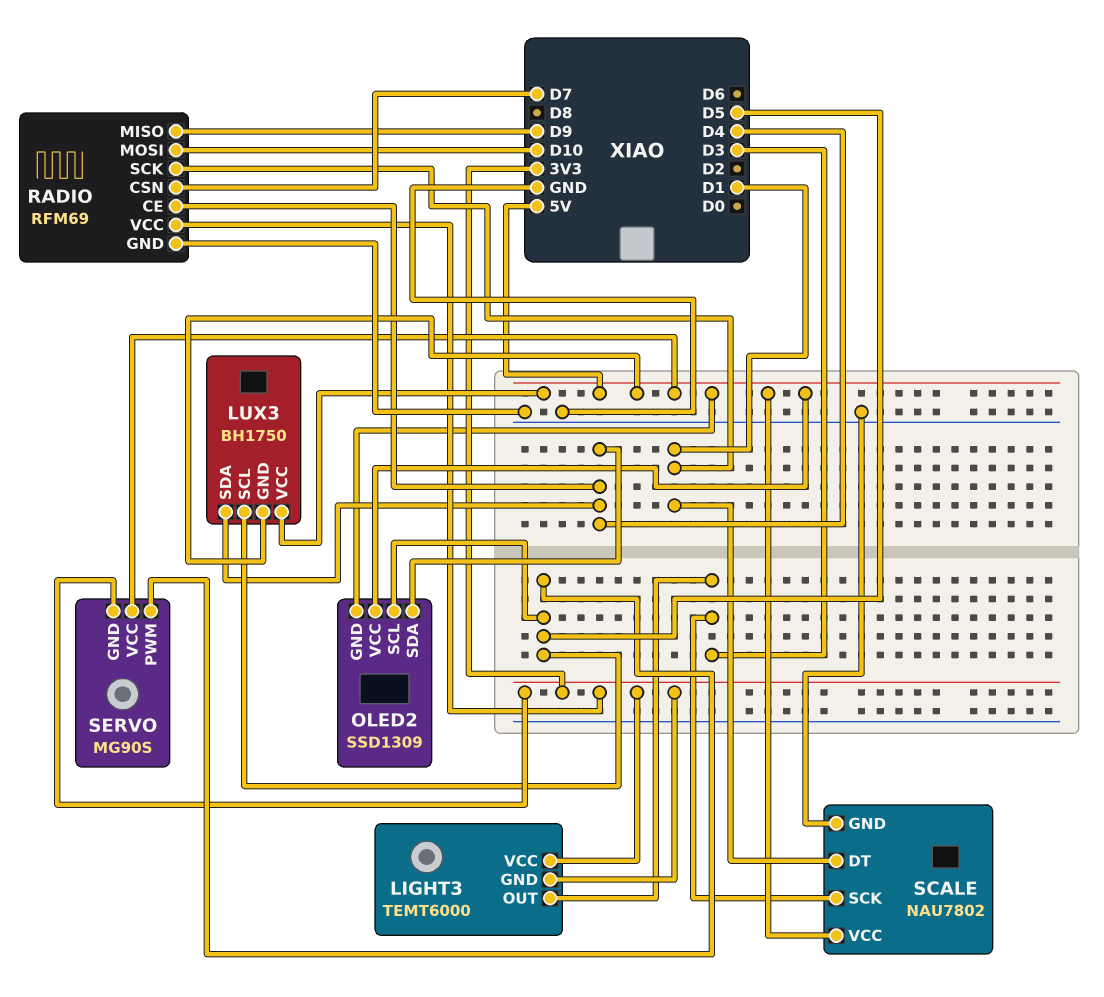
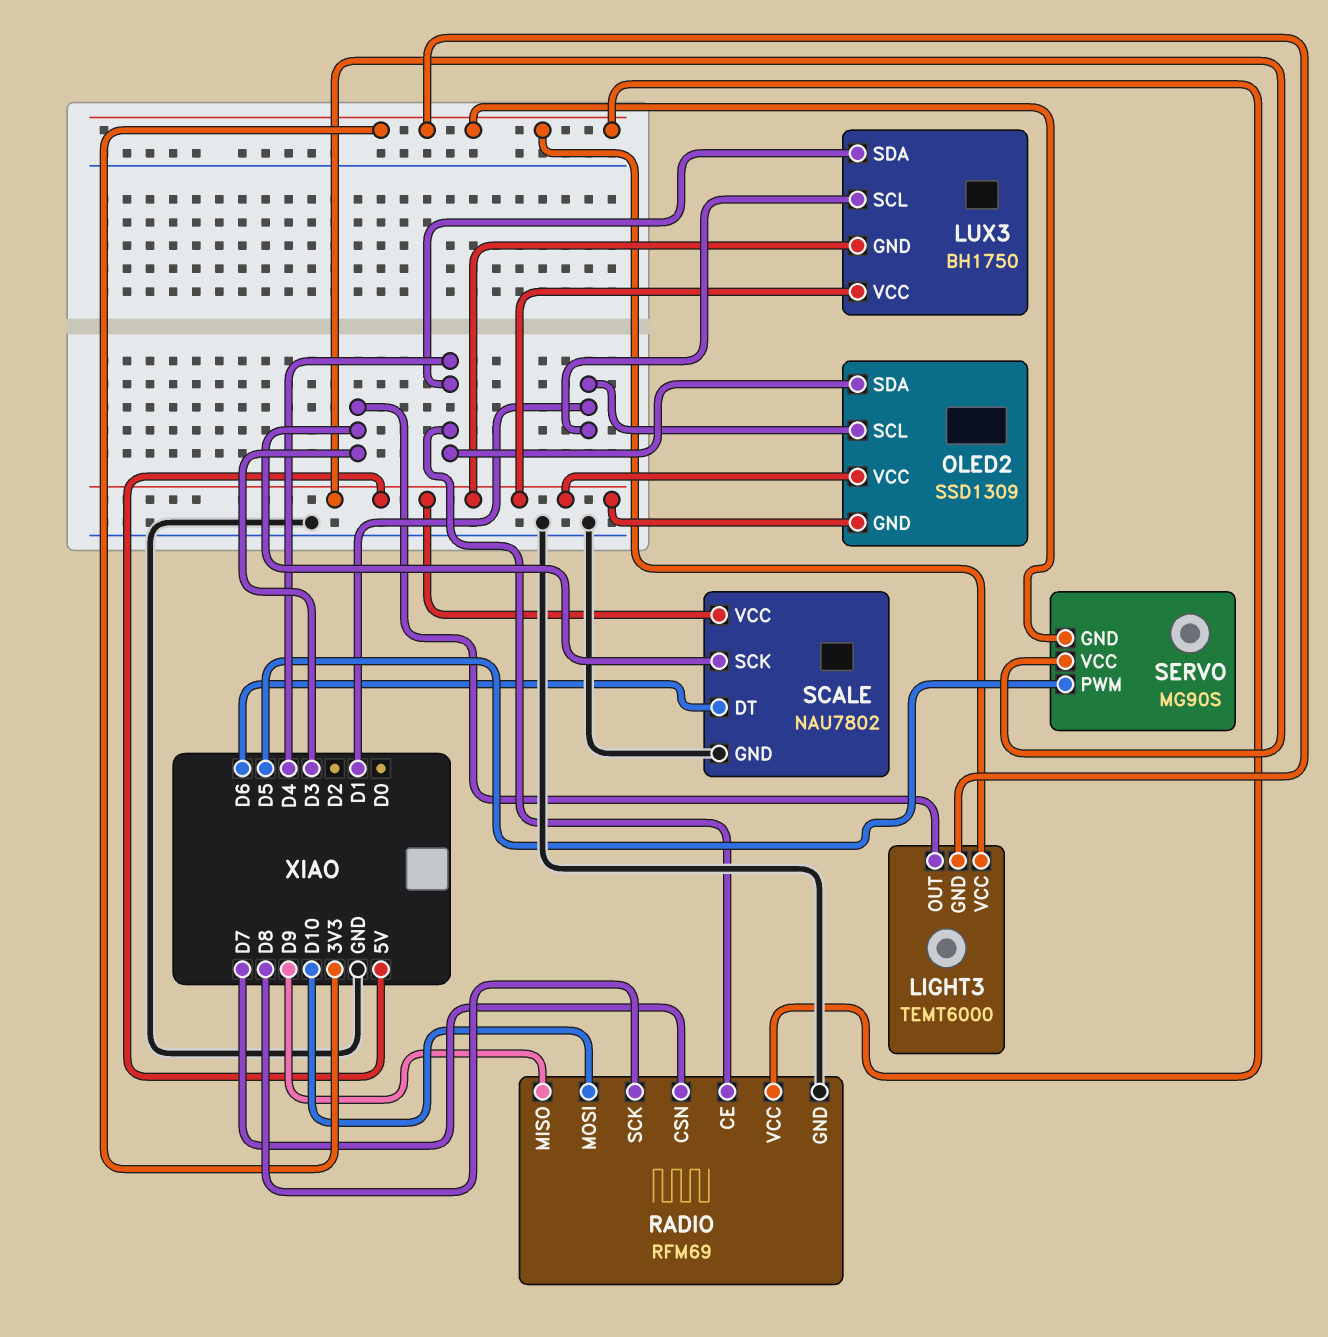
LUX3 pin SCL: D5 -> D1
OLED2 pin SCL: D5 -> D1
RADIO pin SCK: D1 -> D8
SCALE pin DT: D1 -> D6

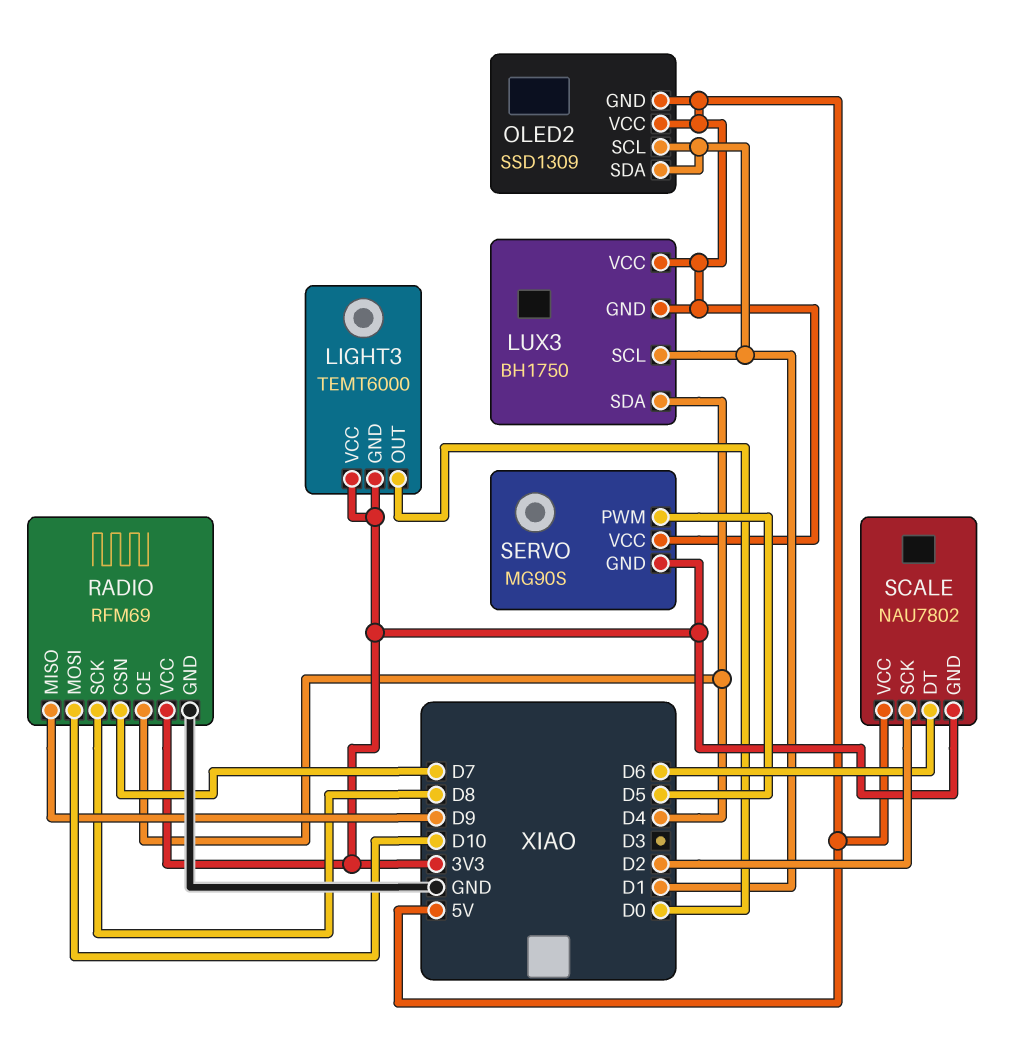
LIGHT3 pin OUT: D3 -> D0
OLED2 pin SDA: D4 -> D1
SCALE pin GND: GND -> 3V3
SCALE pin SCK: D3 -> D2

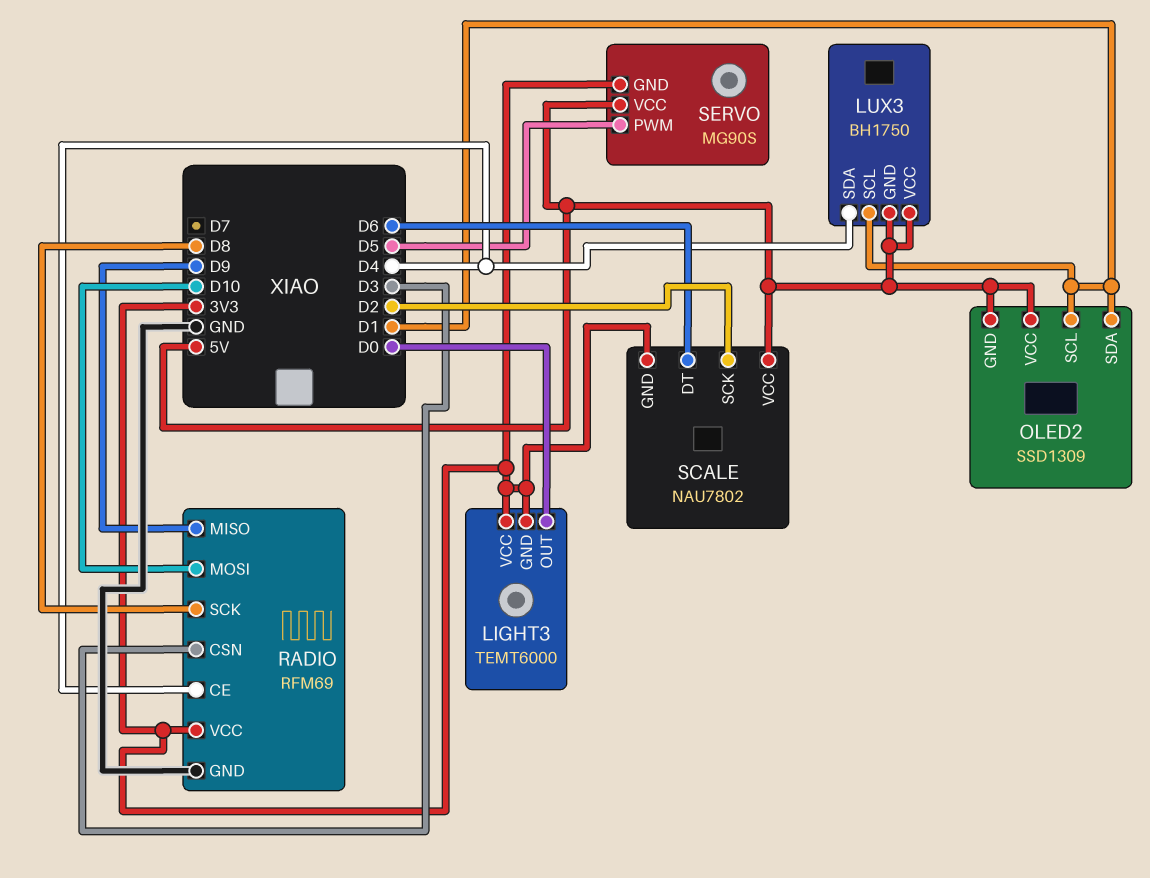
RADIO pin CSN: D7 -> D3

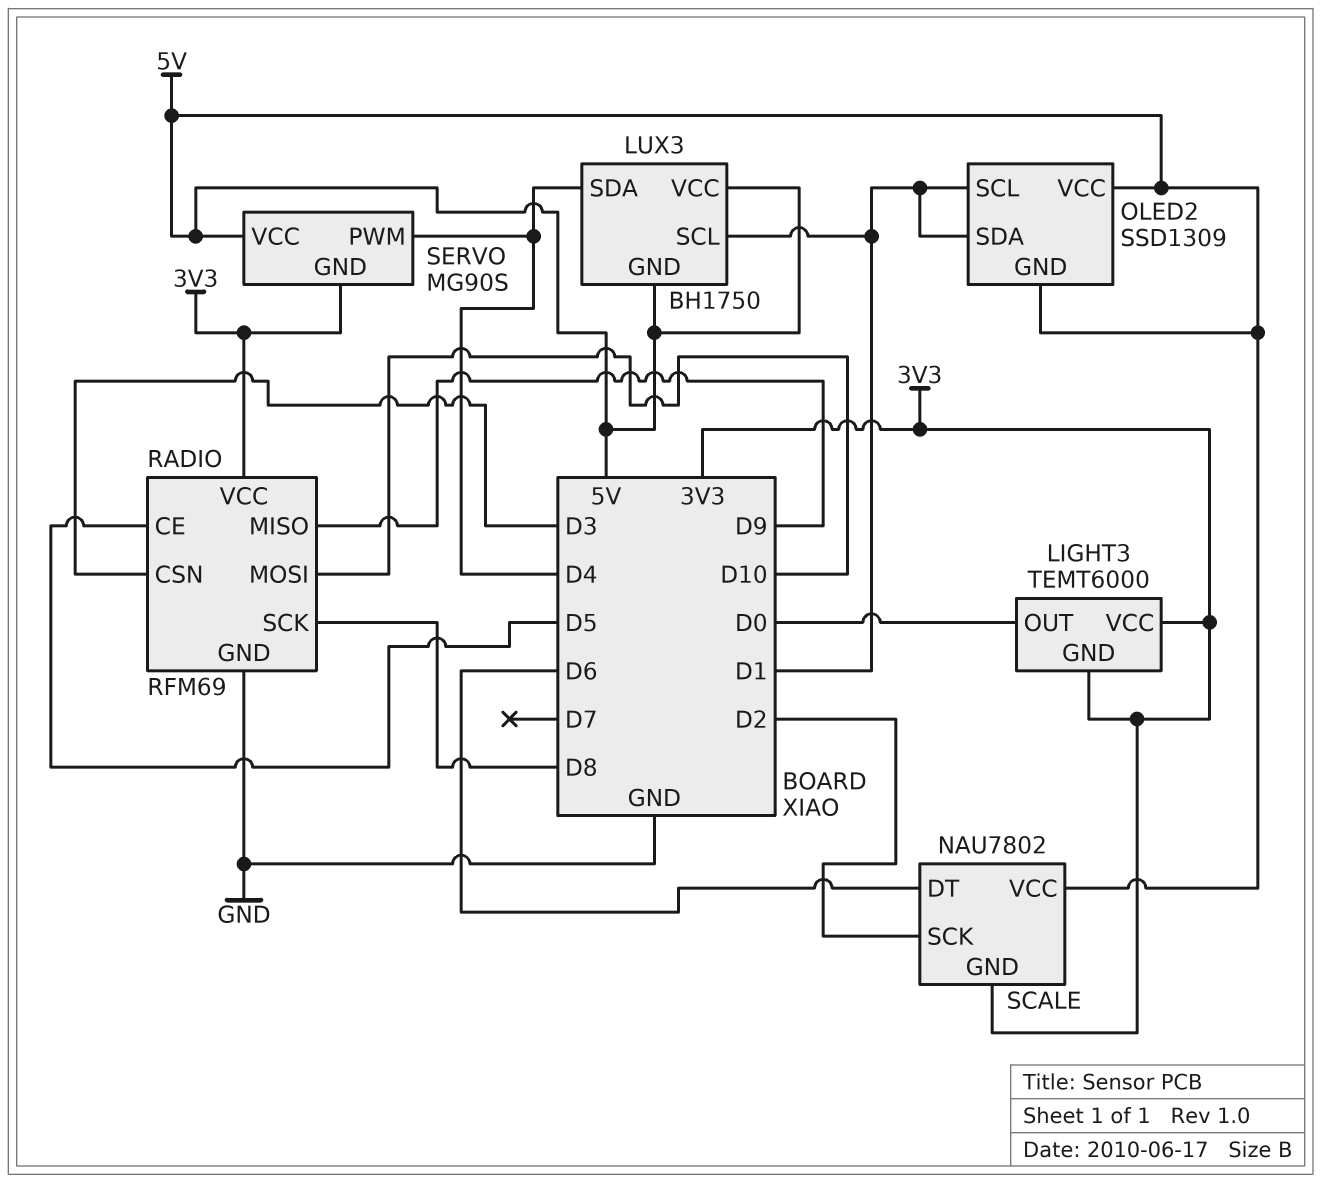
RADIO pin CE: D4 -> D5
SERVO pin PWM: D5 -> D4

